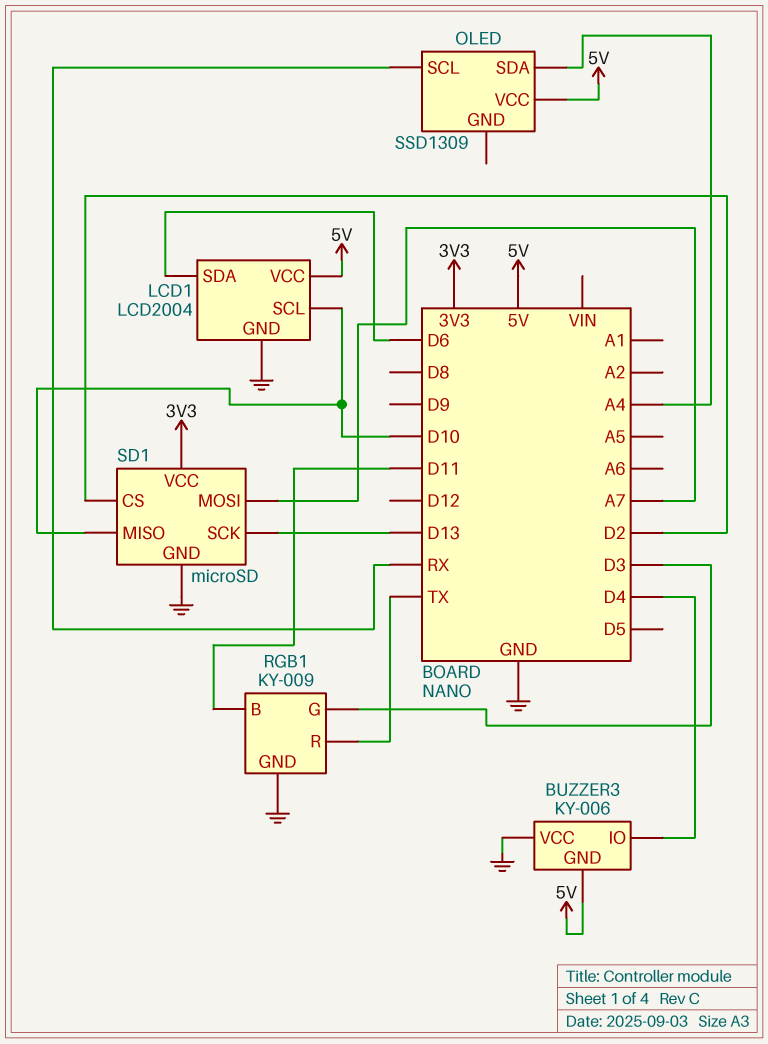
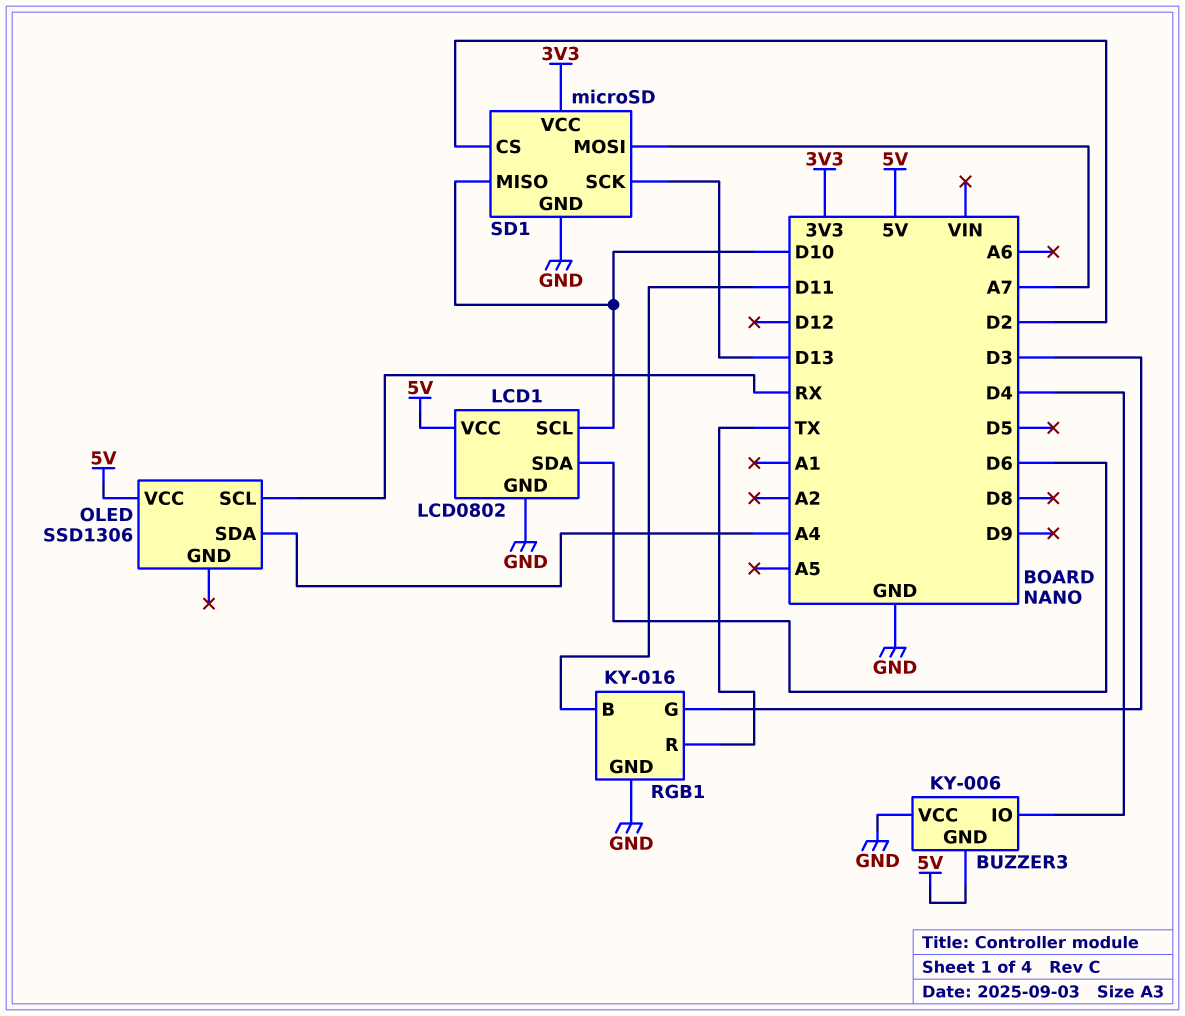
LCD1: LCD2004 -> LCD0802
OLED: SSD1309 -> SSD1306
RGB1: KY-009 -> KY-016

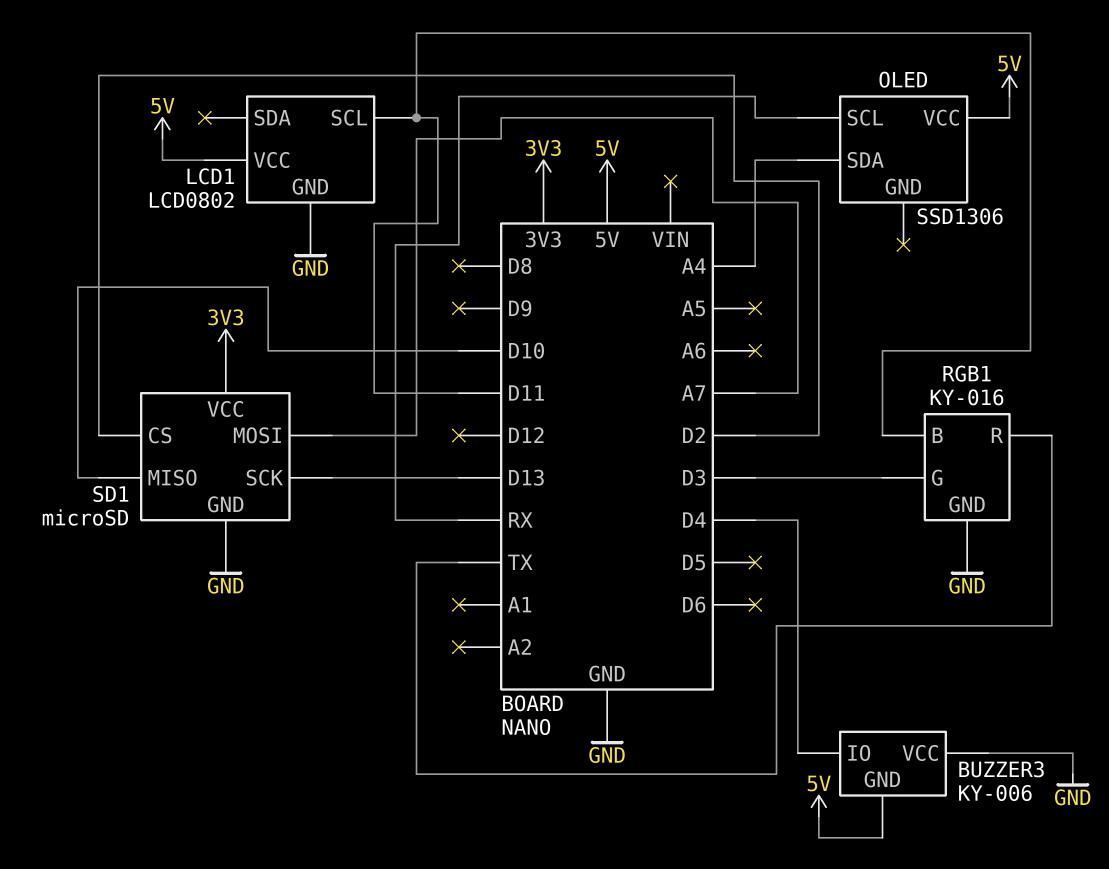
LCD1 pin SCL: D10 -> D11
LCD1 pin SDA: D6 -> none

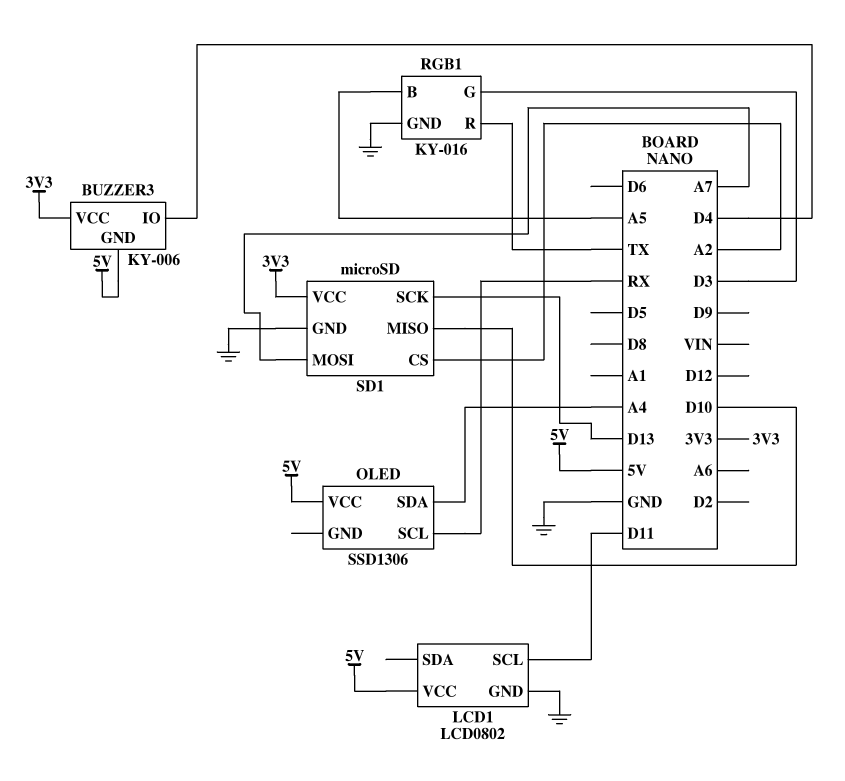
BUZZER3 pin VCC: GND -> 3V3
RGB1 pin B: D11 -> A5
SD1 pin CS: D2 -> A2

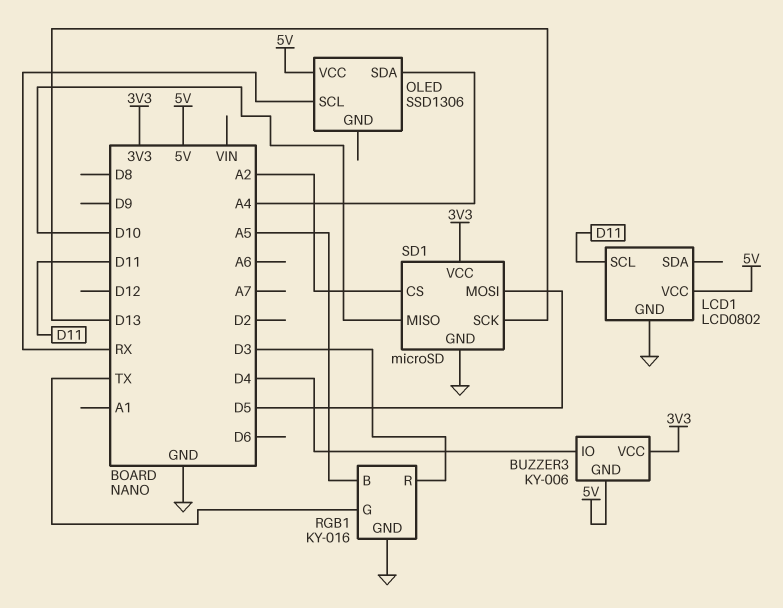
RGB1 pin G: D3 -> TX
RGB1 pin R: TX -> D3
SD1 pin MOSI: A7 -> D5

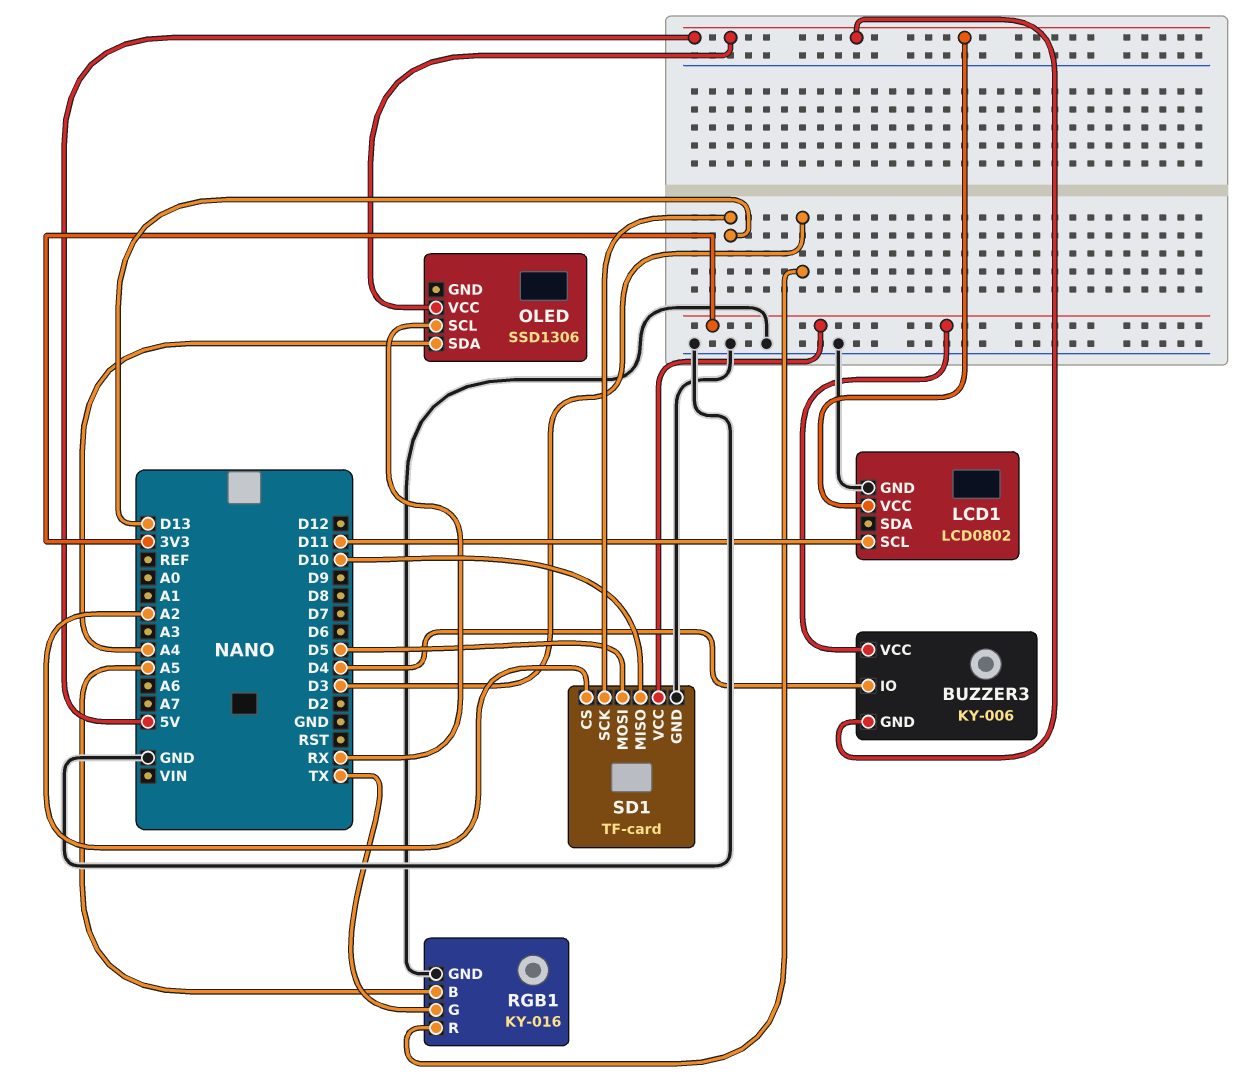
SD1: microSD -> TF-card

